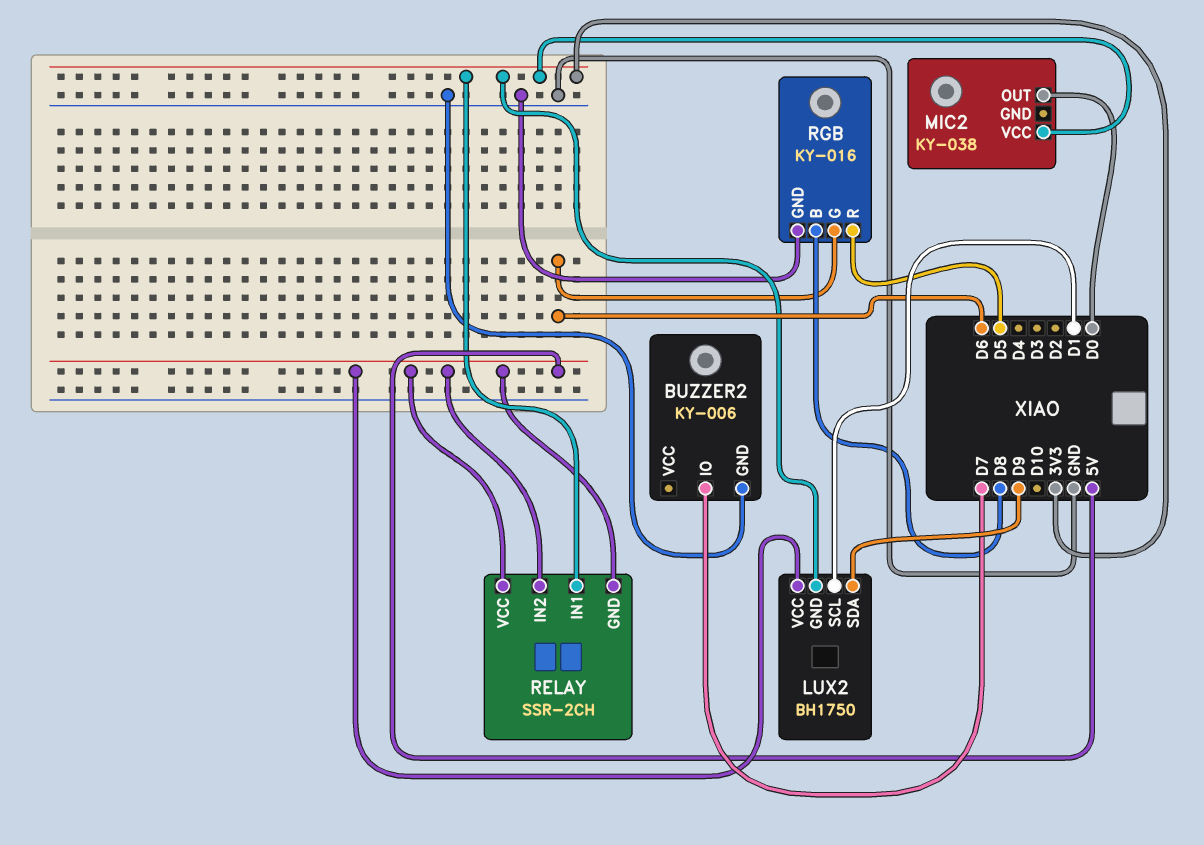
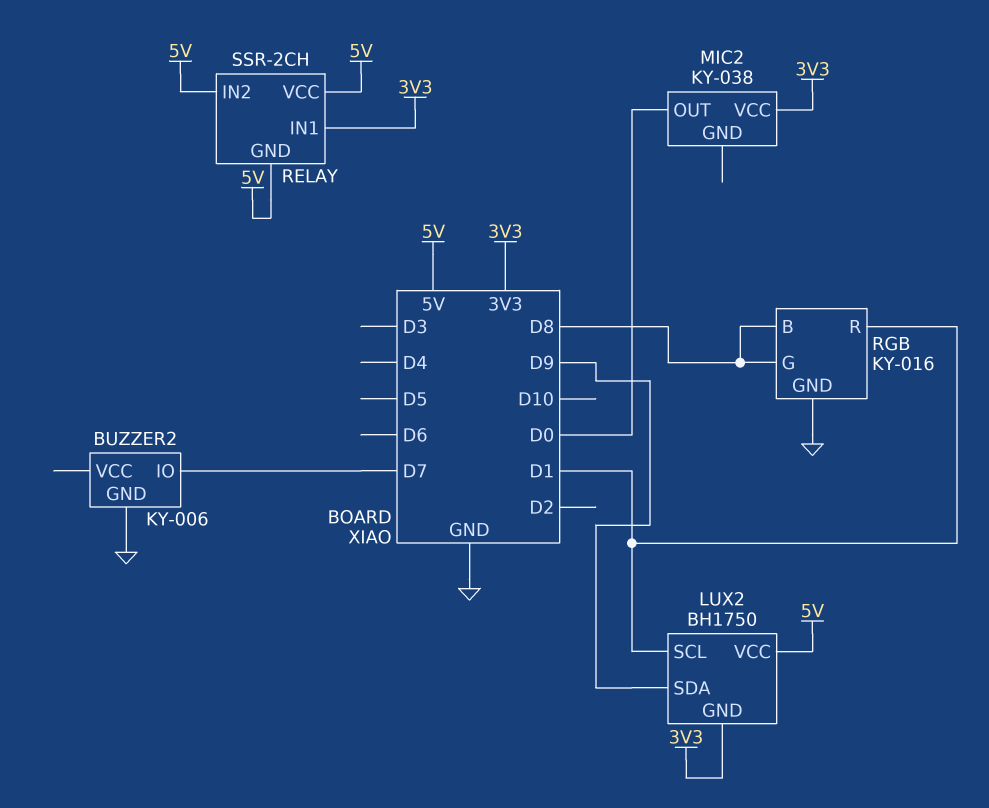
RGB pin G: D6 -> D8
RGB pin R: D5 -> D1

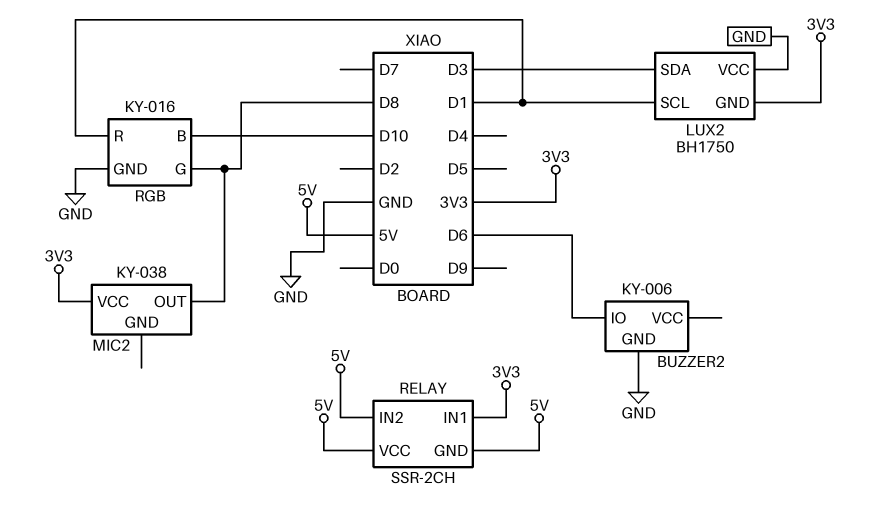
BUZZER2 pin IO: D7 -> D6
LUX2 pin SDA: D9 -> D3
LUX2 pin VCC: 5V -> GND
MIC2 pin OUT: D0 -> D8
RGB pin B: D8 -> D10

